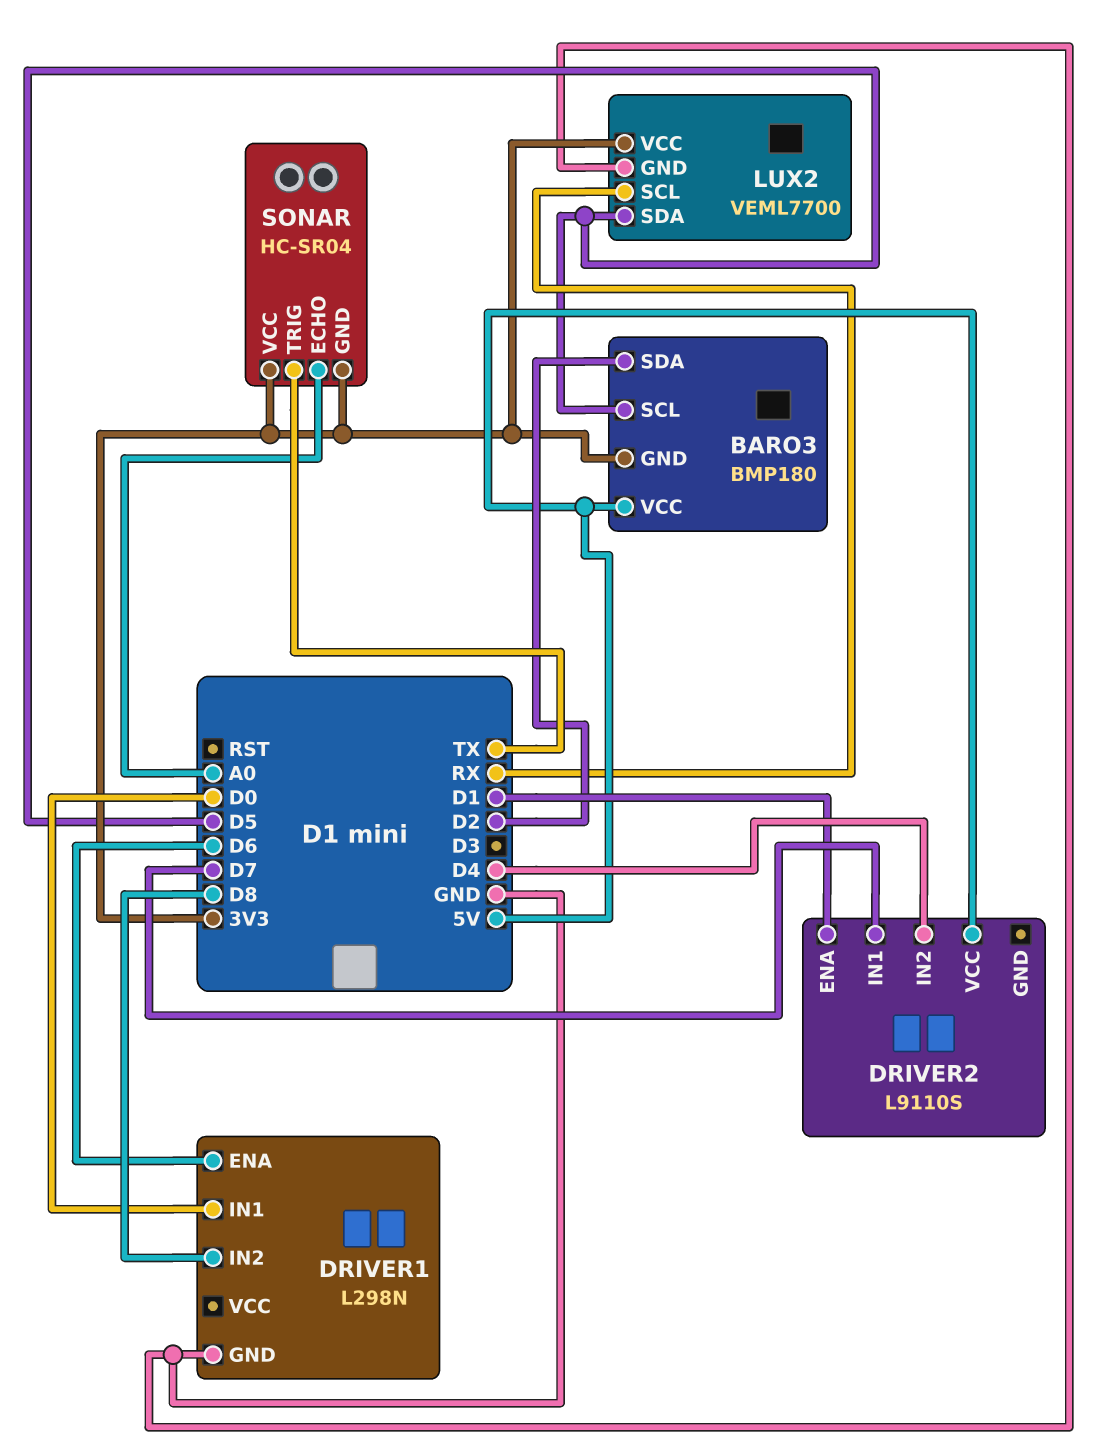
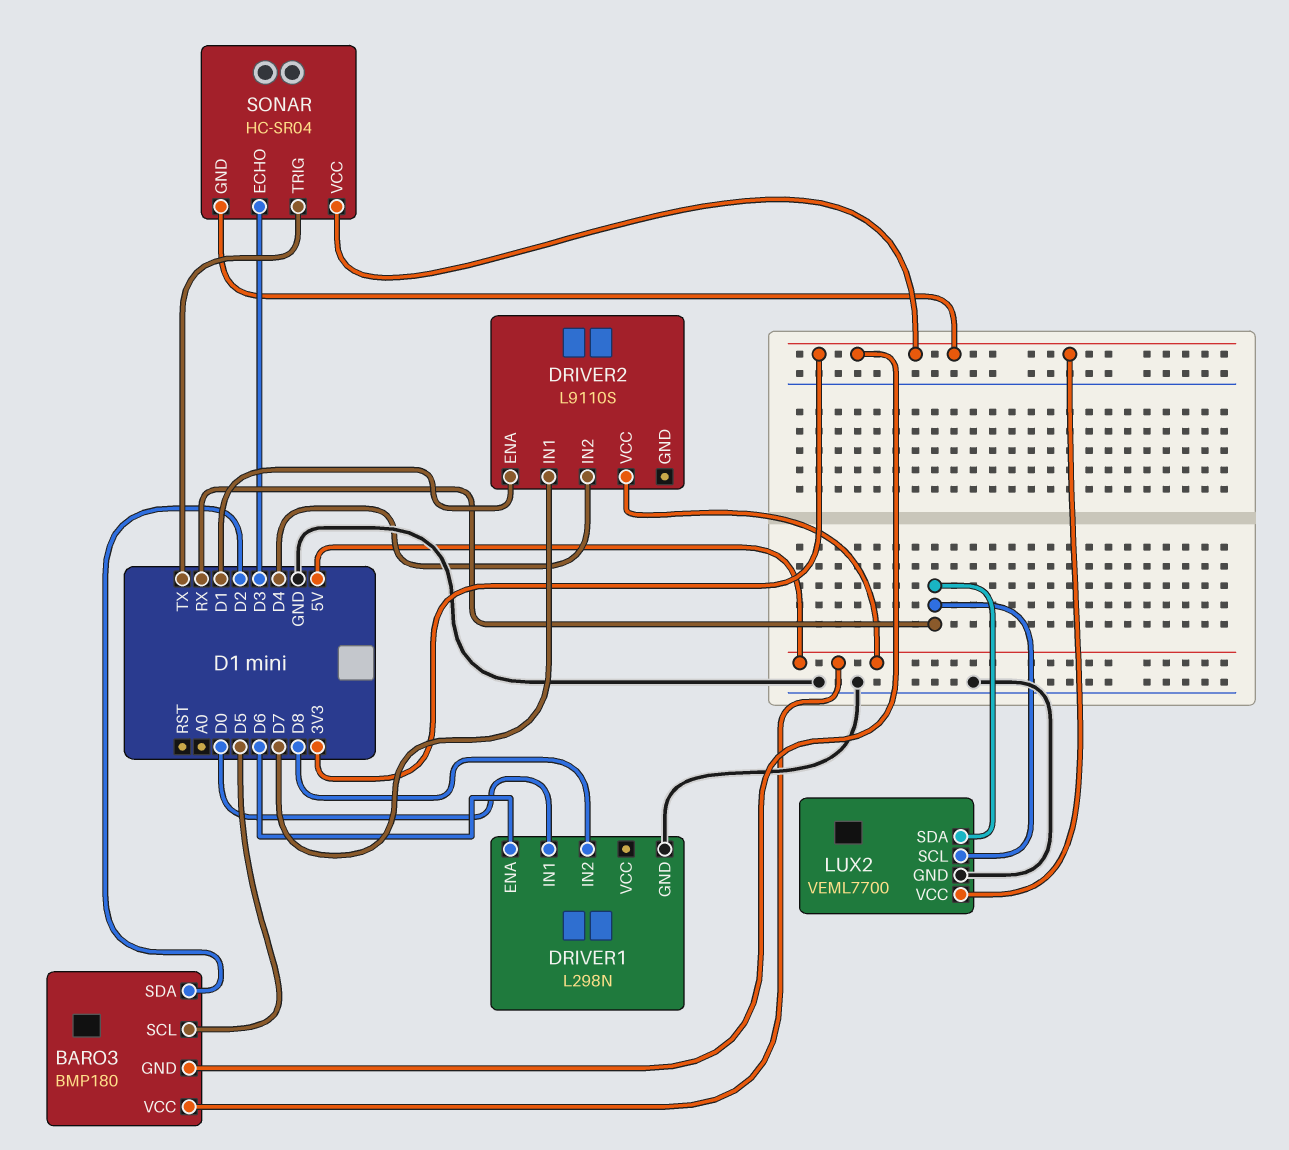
LUX2 pin SDA: D5 -> RX
SONAR pin ECHO: A0 -> D3

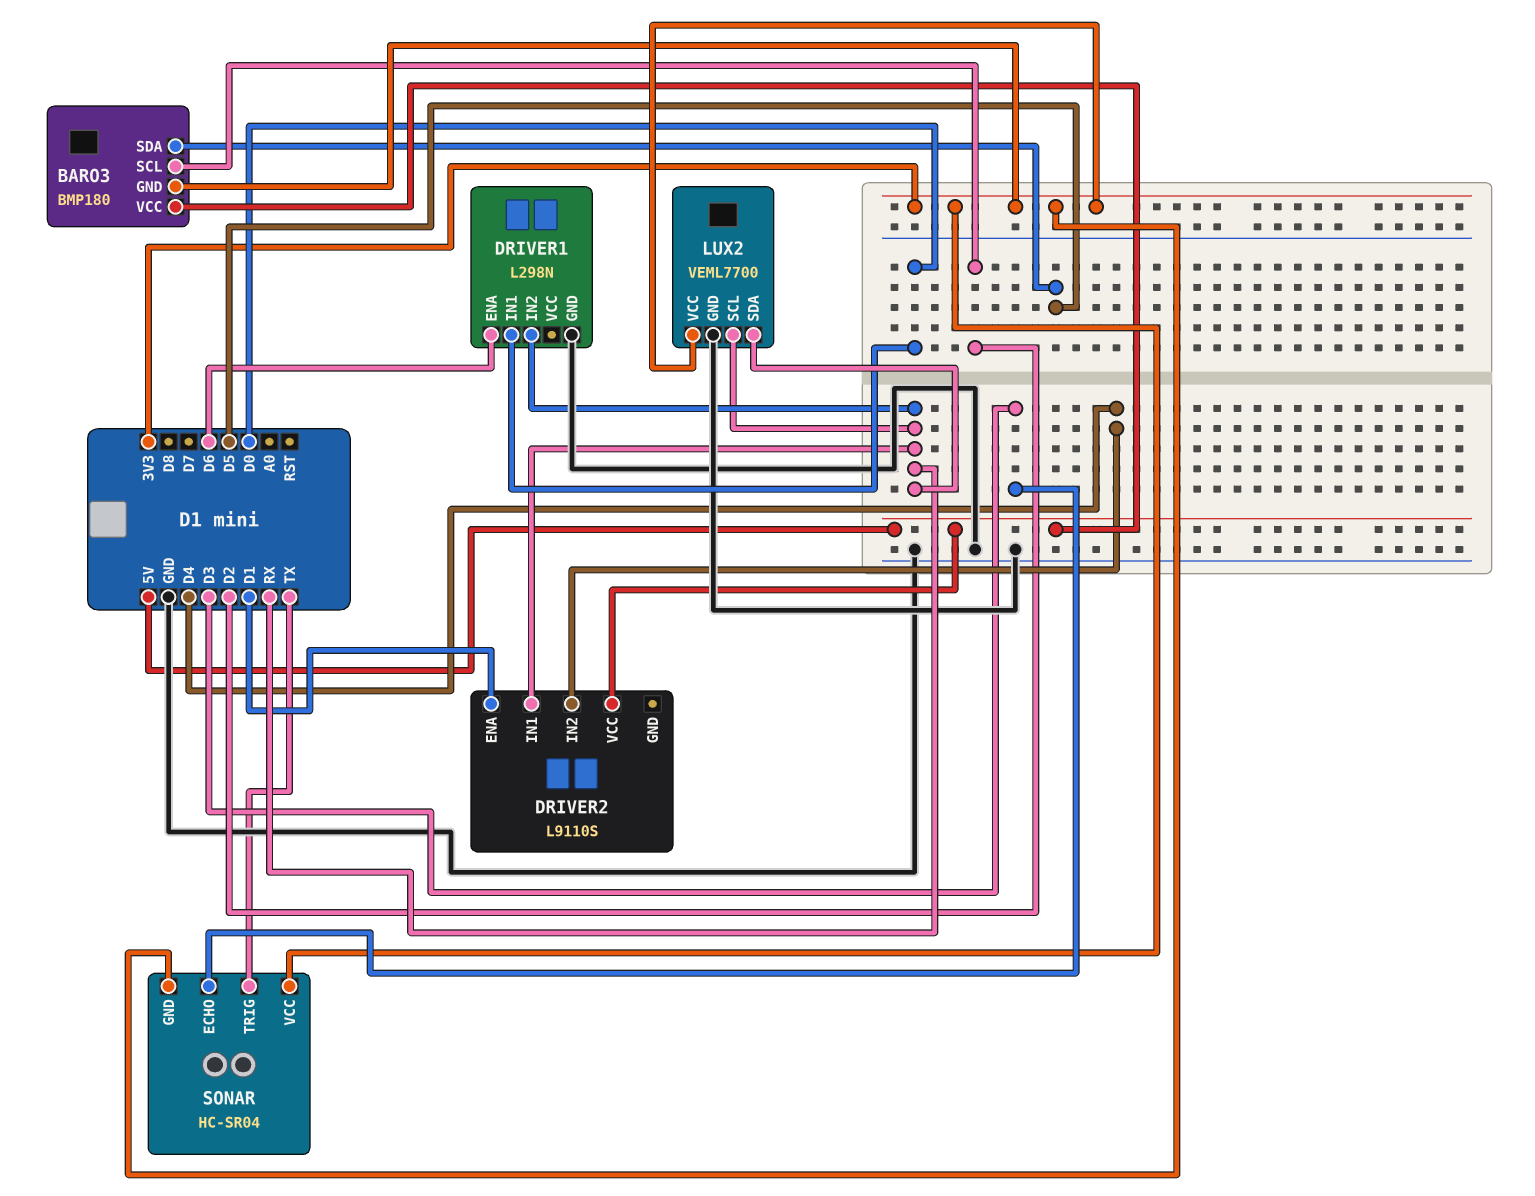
BARO3 pin SCL: D5 -> D2
BARO3 pin SDA: D2 -> D5
DRIVER1 pin IN2: D8 -> RX
DRIVER2 pin IN1: D7 -> RX

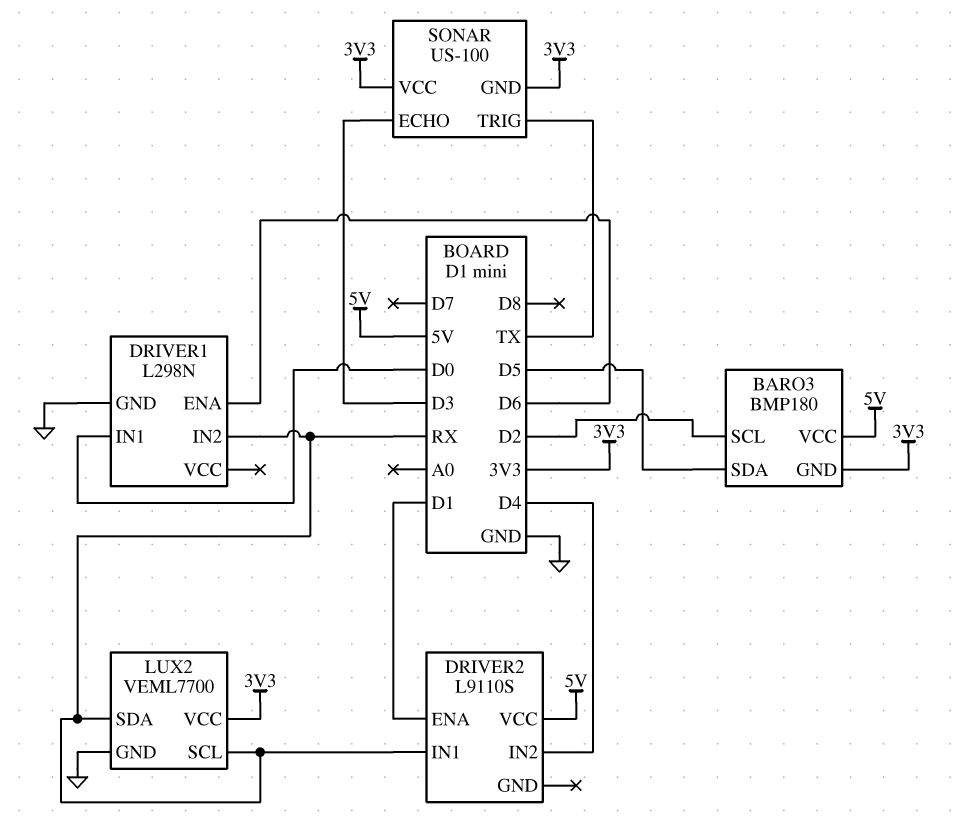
SONAR: HC-SR04 -> US-100

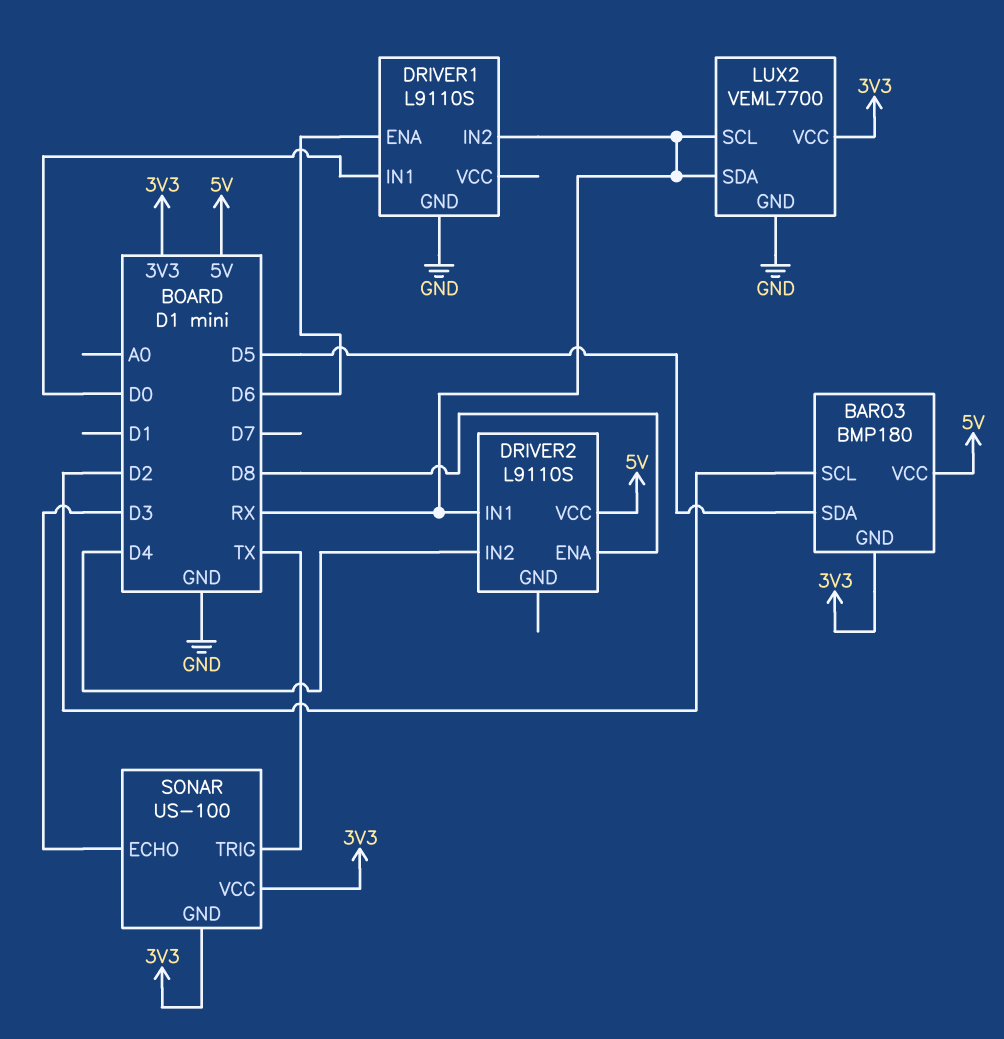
DRIVER1: L298N -> L9110S
DRIVER2 pin ENA: D1 -> D8

